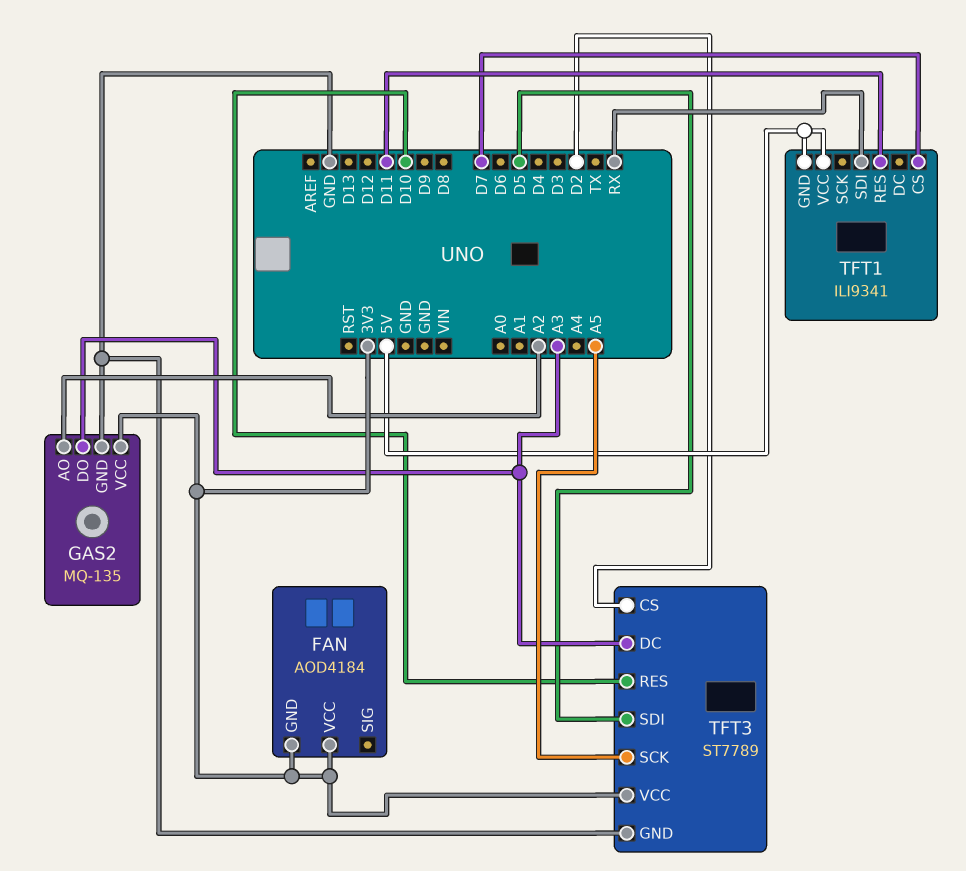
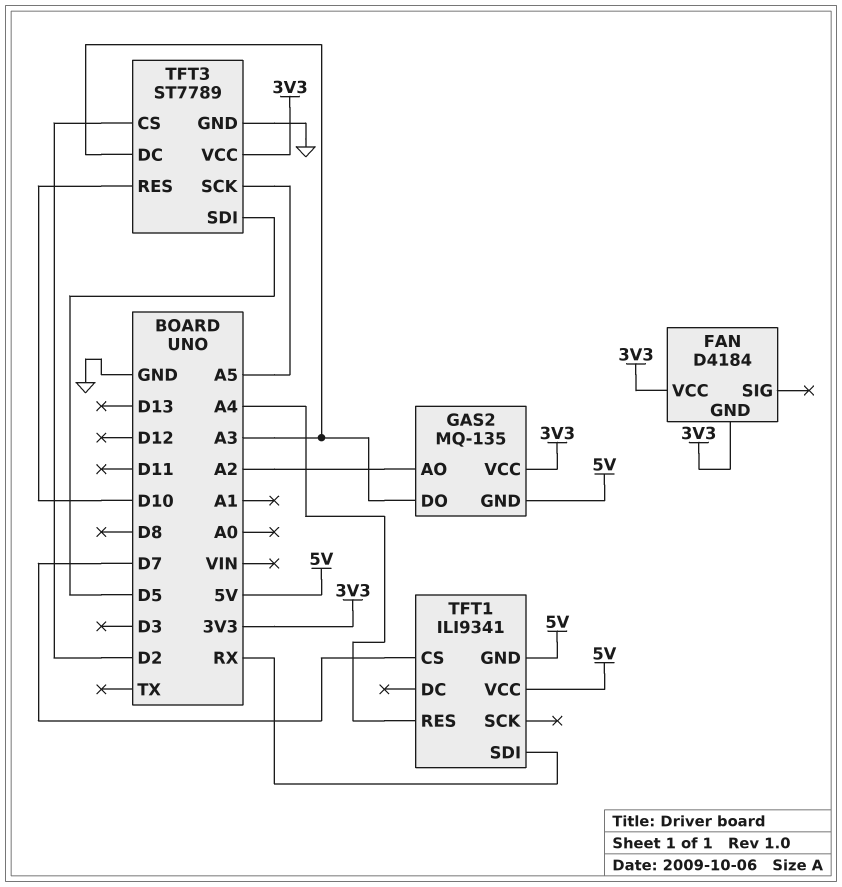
FAN: AOD4184 -> D4184
GAS2 pin GND: GND -> 5V
TFT1 pin RES: D11 -> A4

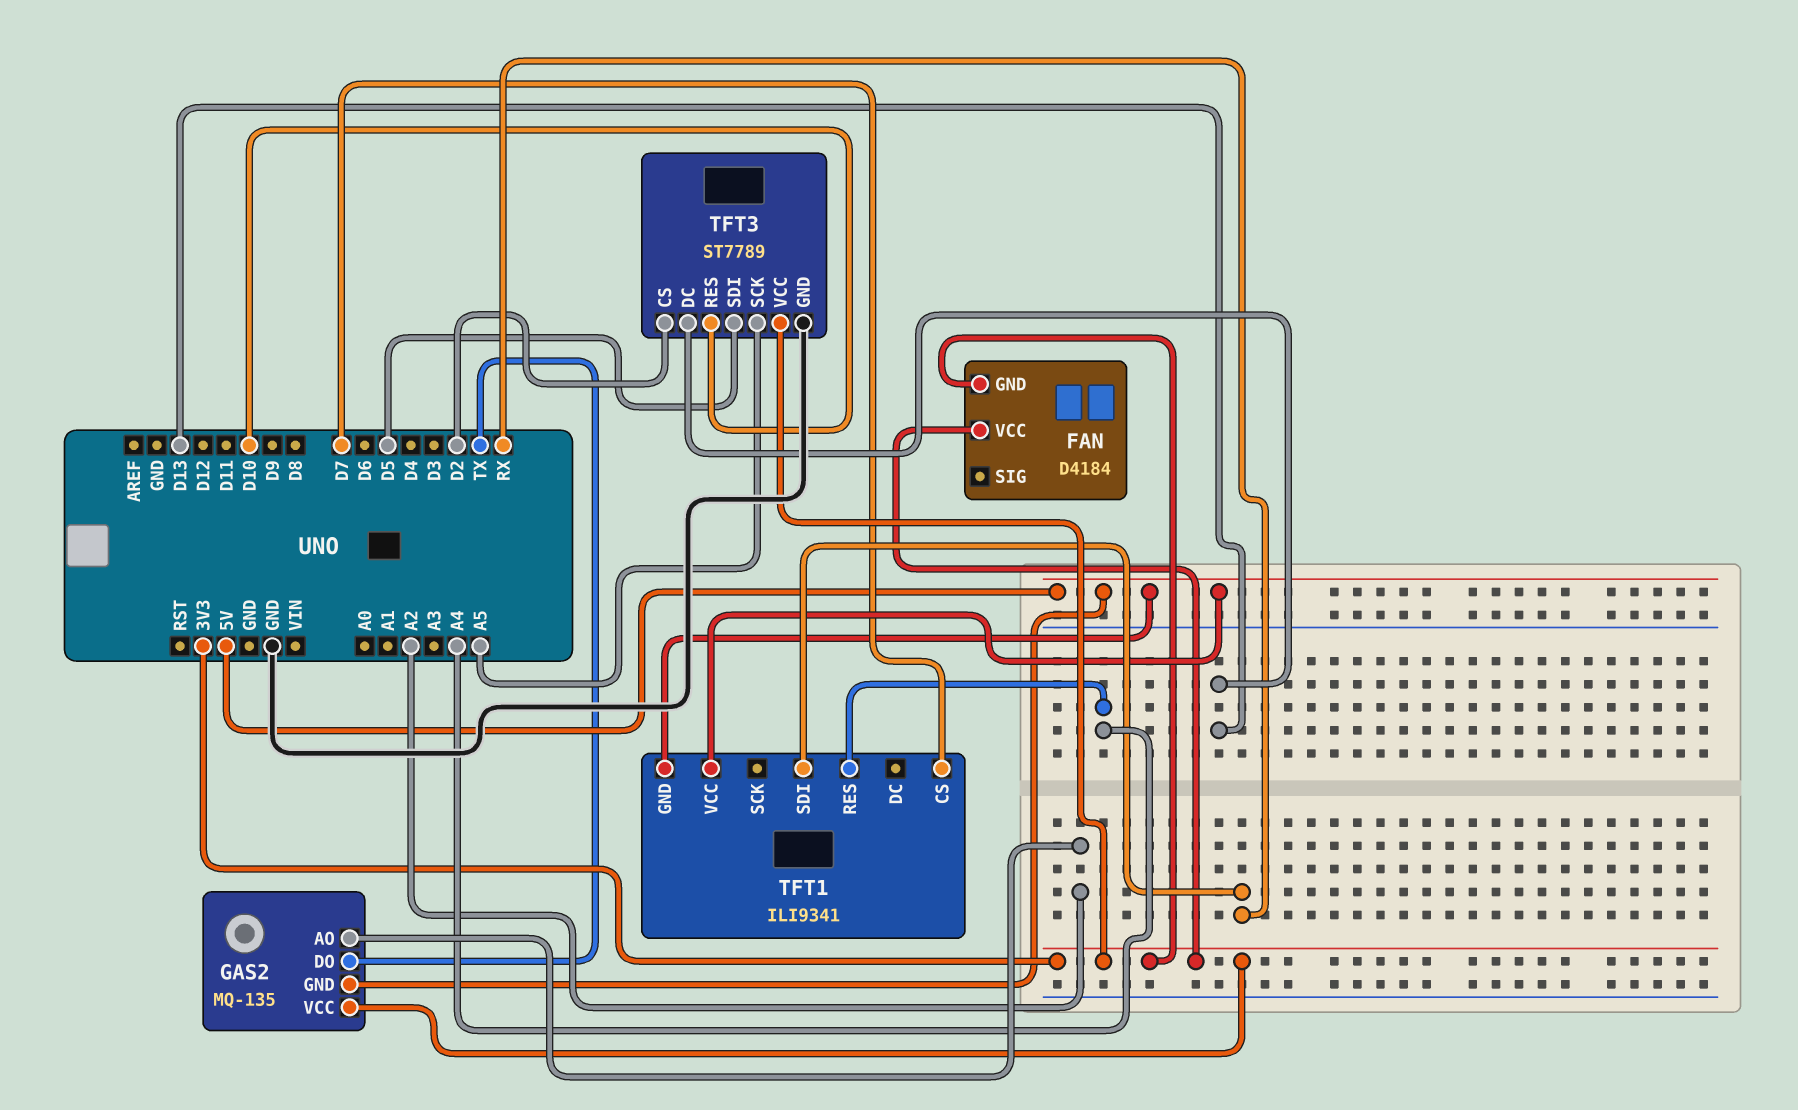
GAS2 pin DO: A3 -> TX
TFT3 pin DC: A3 -> D13

